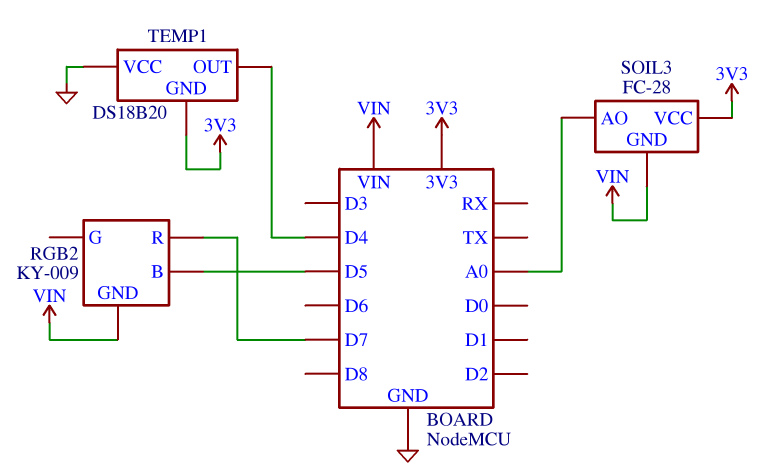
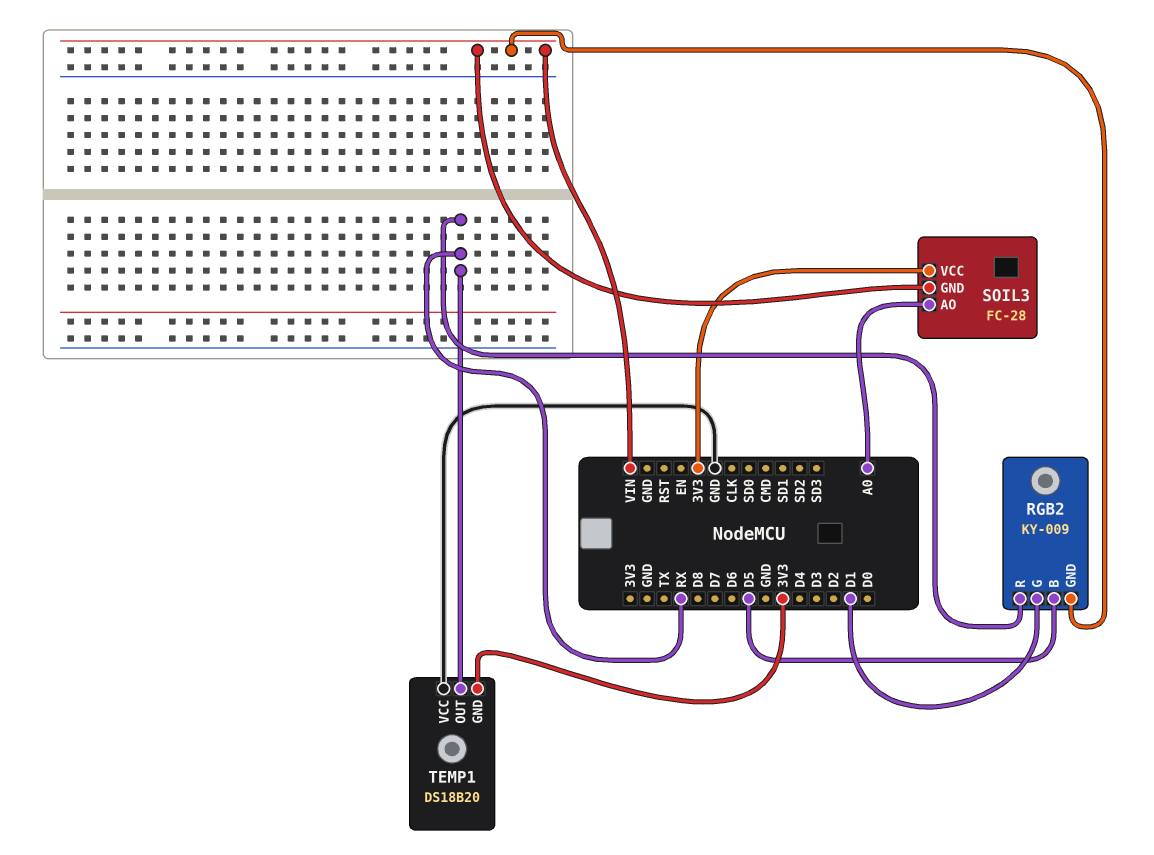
RGB2 pin G: none -> D1
RGB2 pin R: D7 -> RX
TEMP1 pin OUT: D4 -> RX

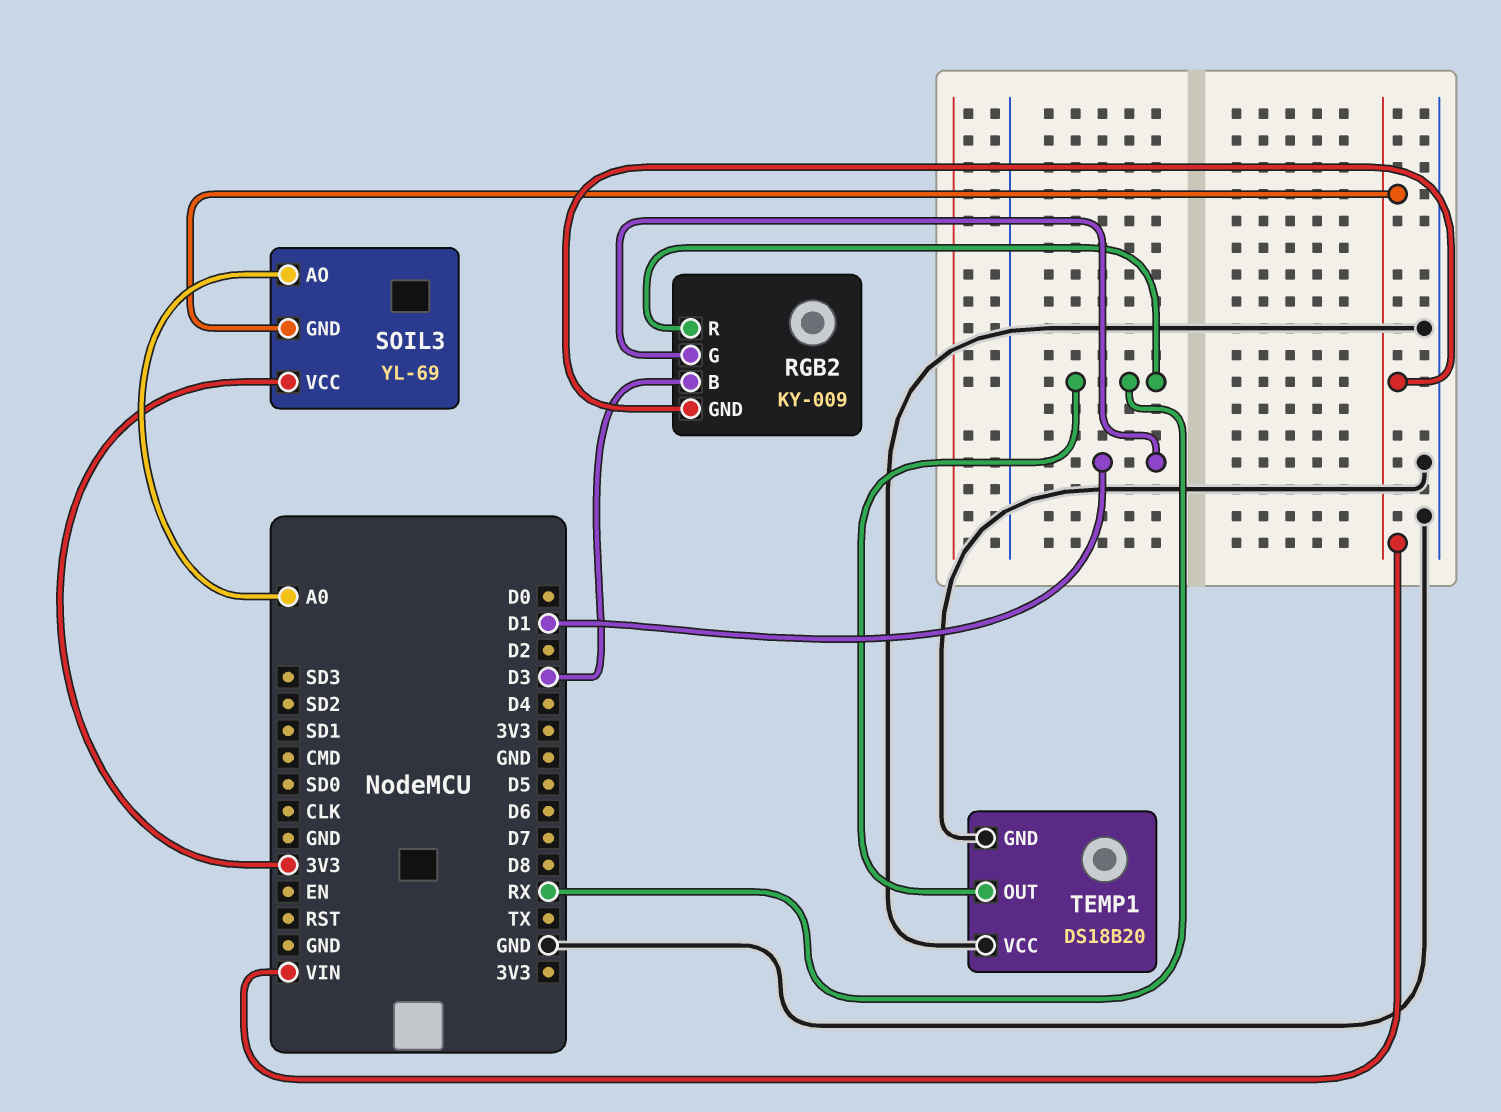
RGB2 pin B: D5 -> D3
SOIL3: FC-28 -> YL-69
TEMP1 pin GND: 3V3 -> GND

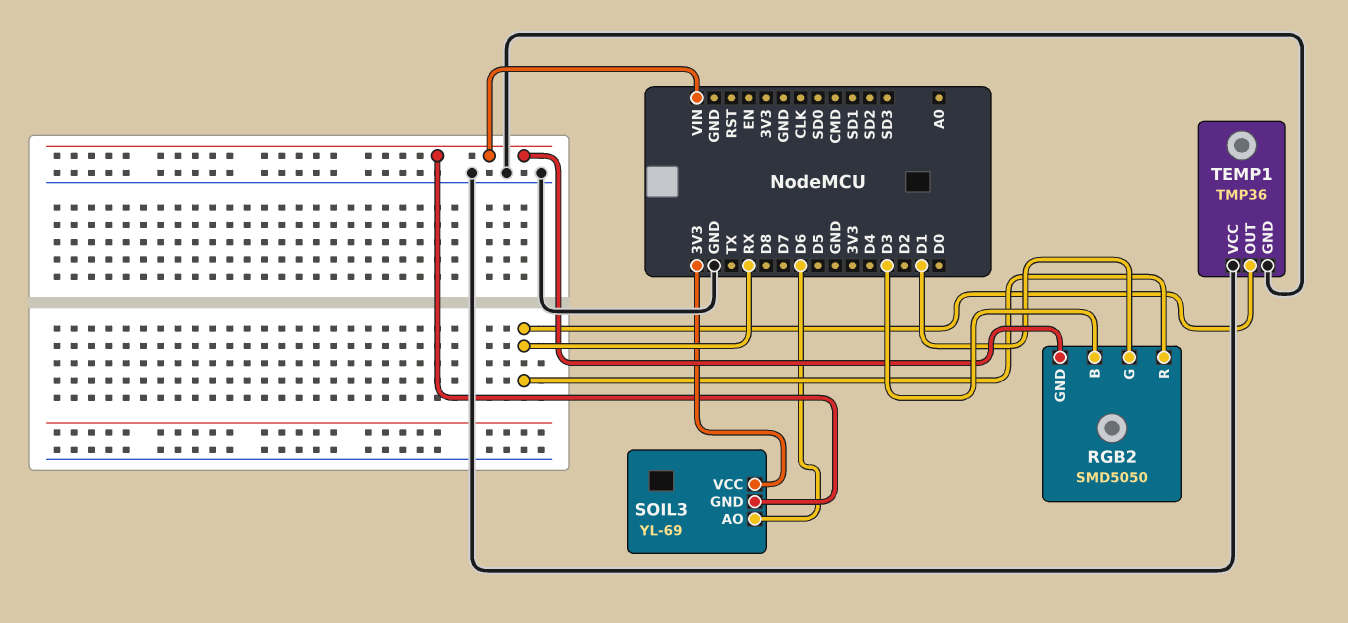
RGB2: KY-009 -> SMD5050
SOIL3 pin AO: A0 -> D6
TEMP1: DS18B20 -> TMP36

